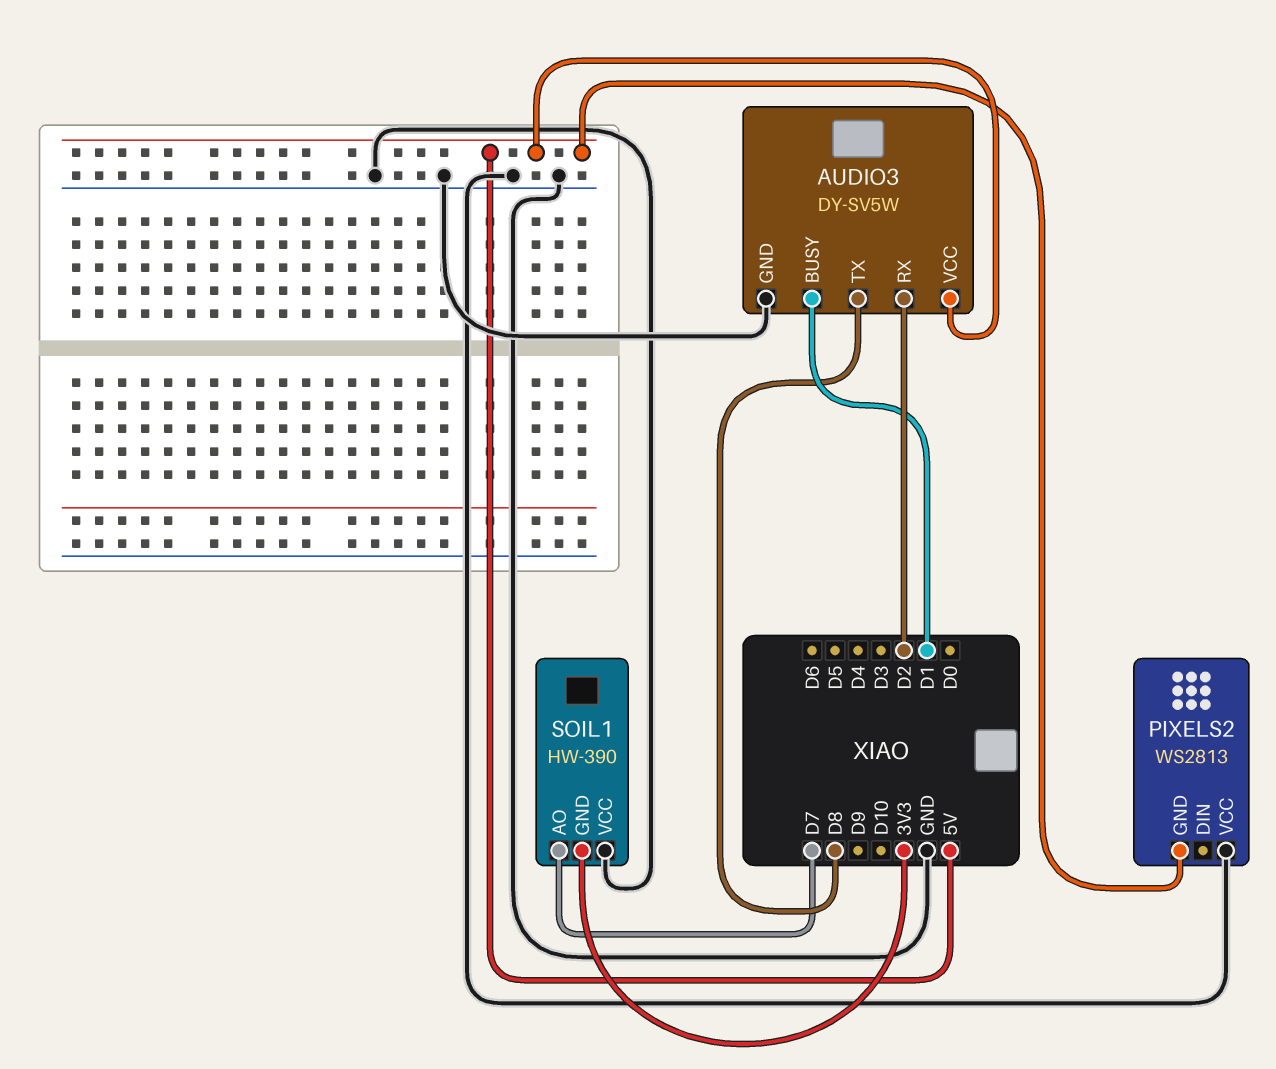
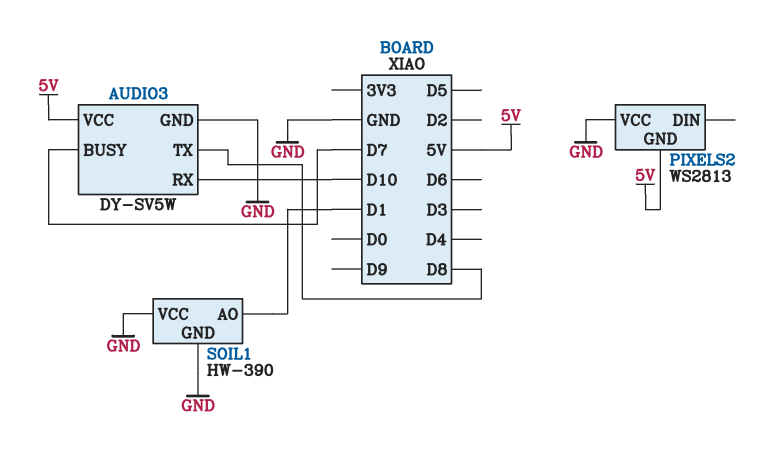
AUDIO3 pin BUSY: D1 -> D7
AUDIO3 pin RX: D2 -> D10
SOIL1 pin AO: D7 -> D1
SOIL1 pin GND: 3V3 -> GND

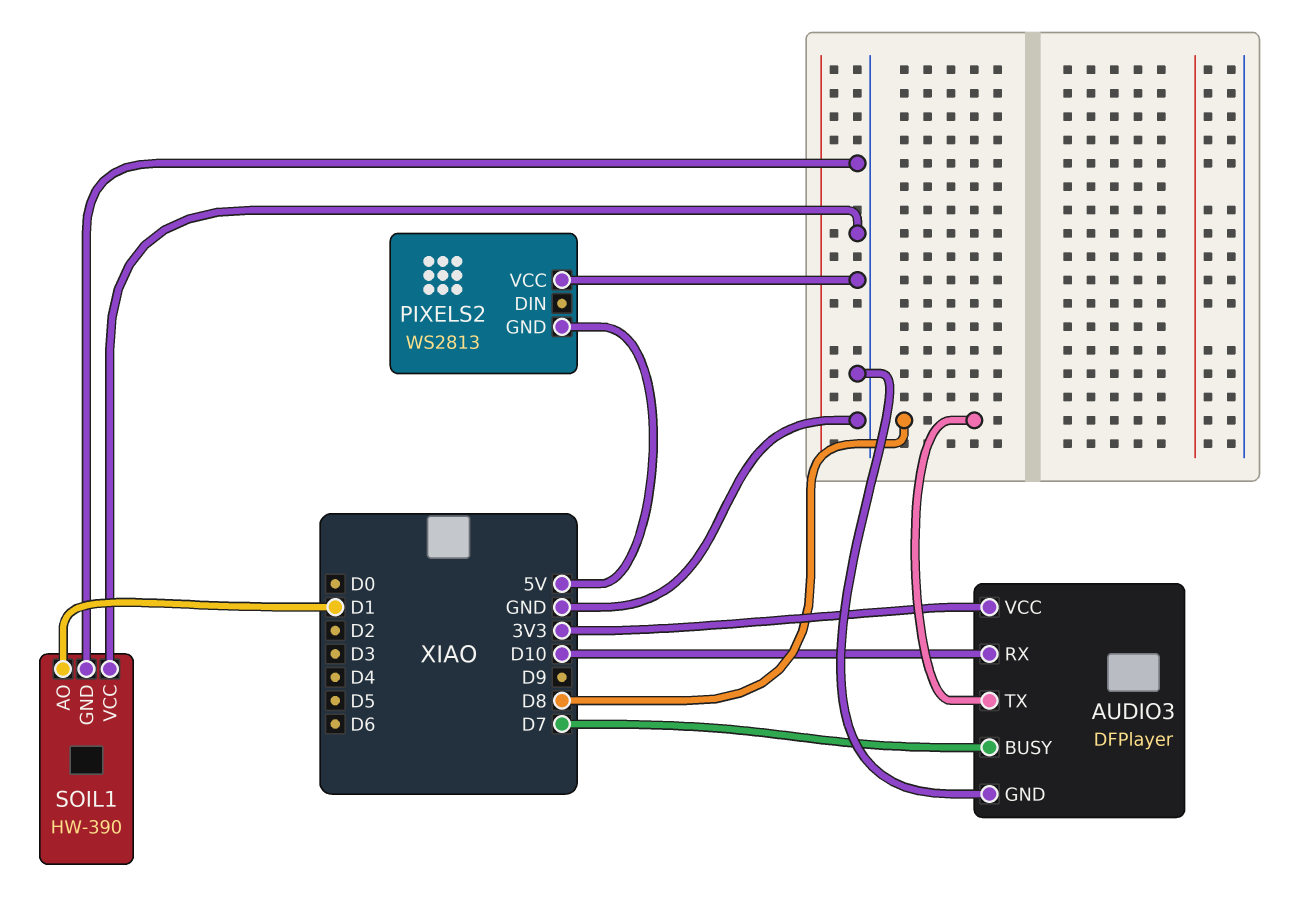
AUDIO3: DY-SV5W -> DFPlayer
AUDIO3 pin VCC: 5V -> 3V3

